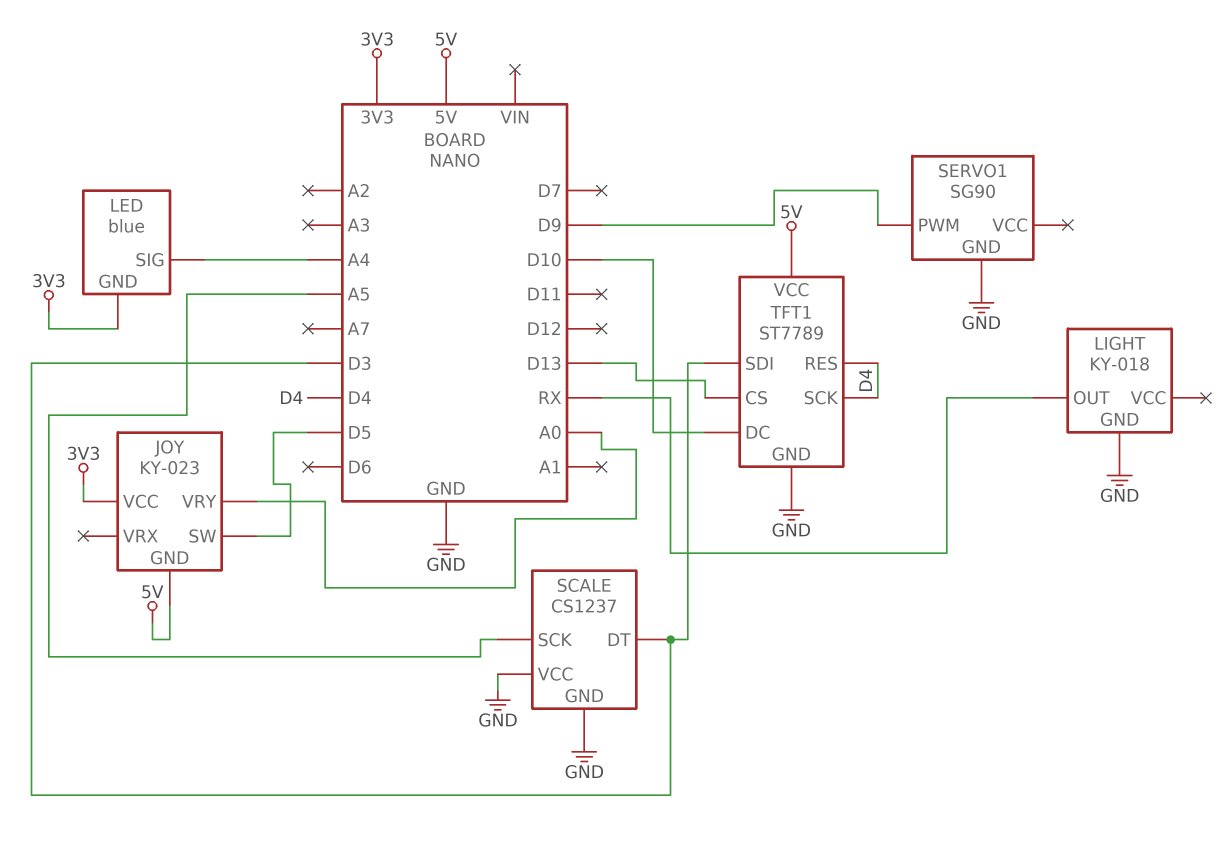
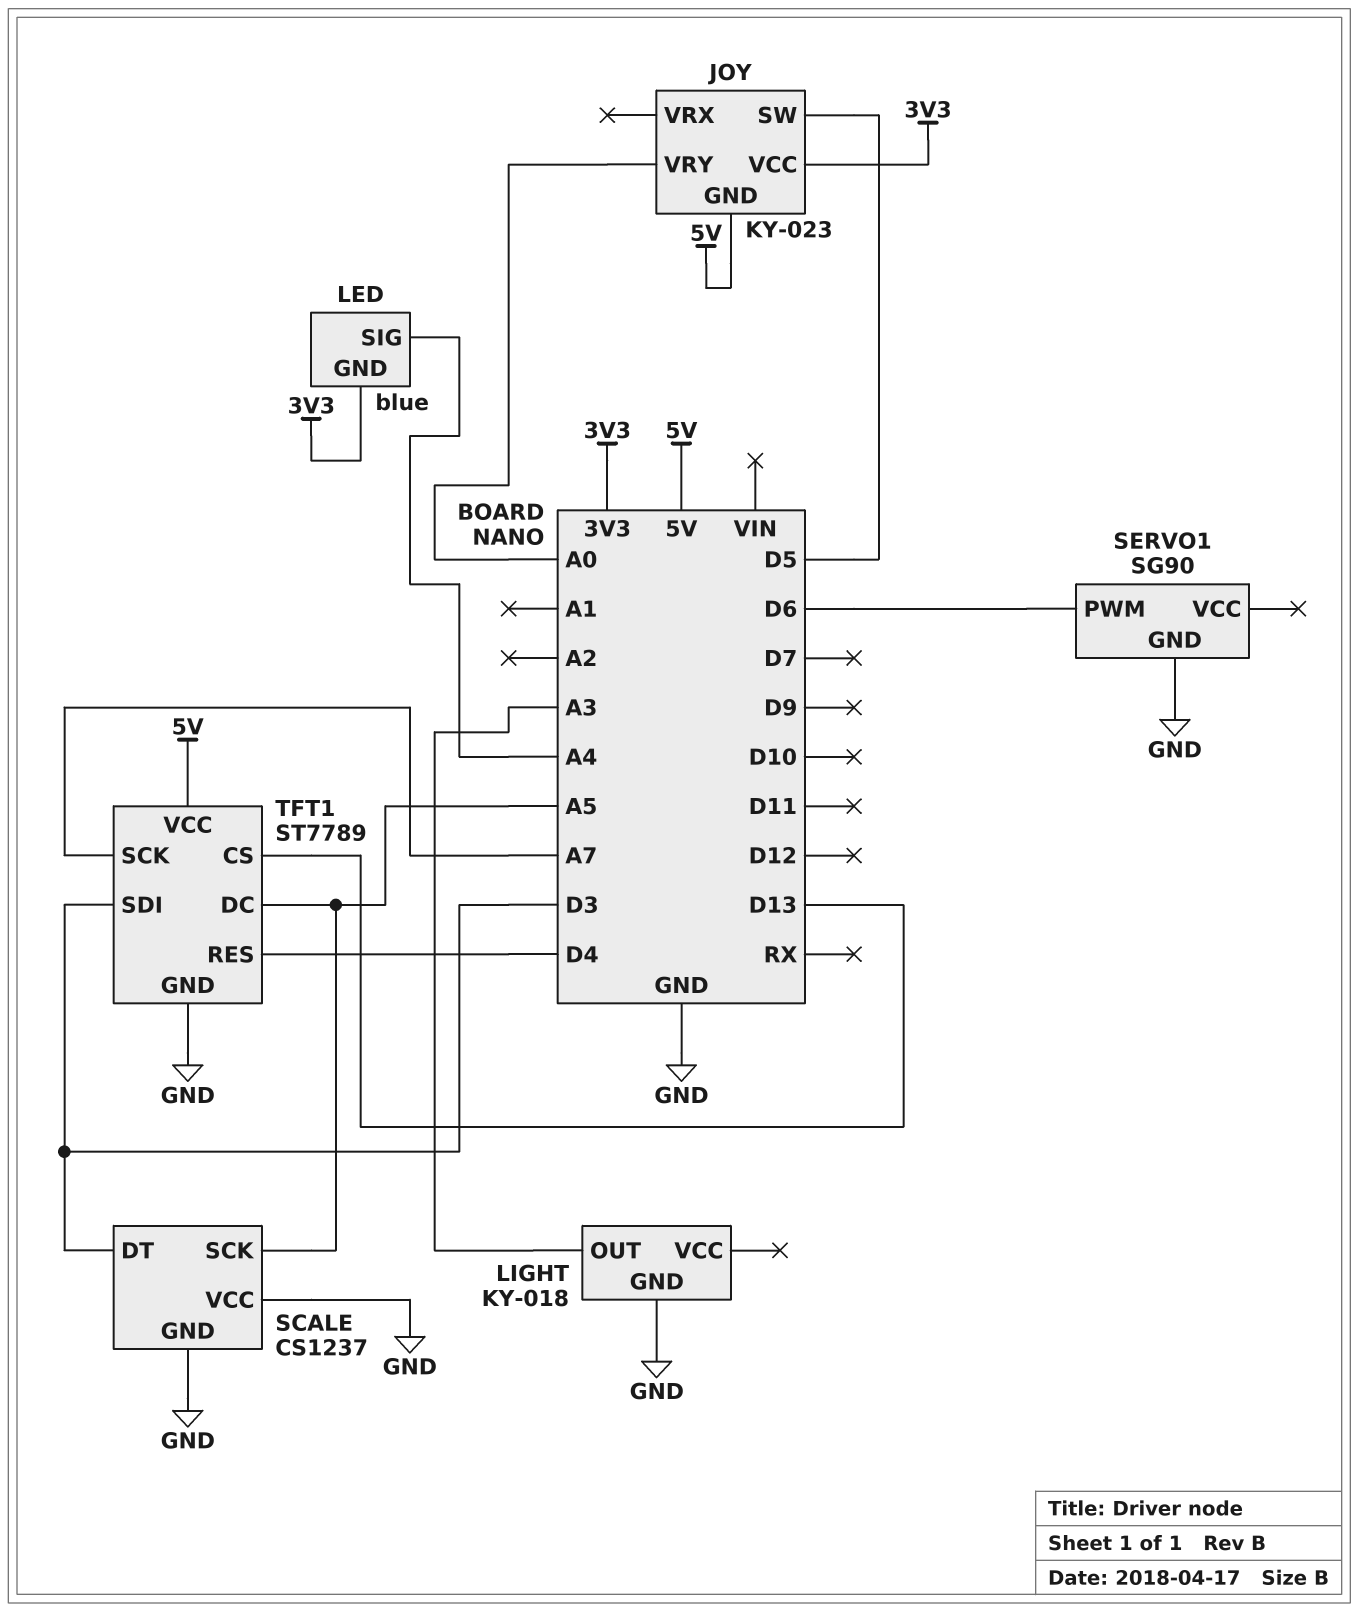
LIGHT pin OUT: RX -> A3
SERVO1 pin PWM: D9 -> D6
TFT1 pin DC: D10 -> A5
TFT1 pin SCK: D4 -> A7

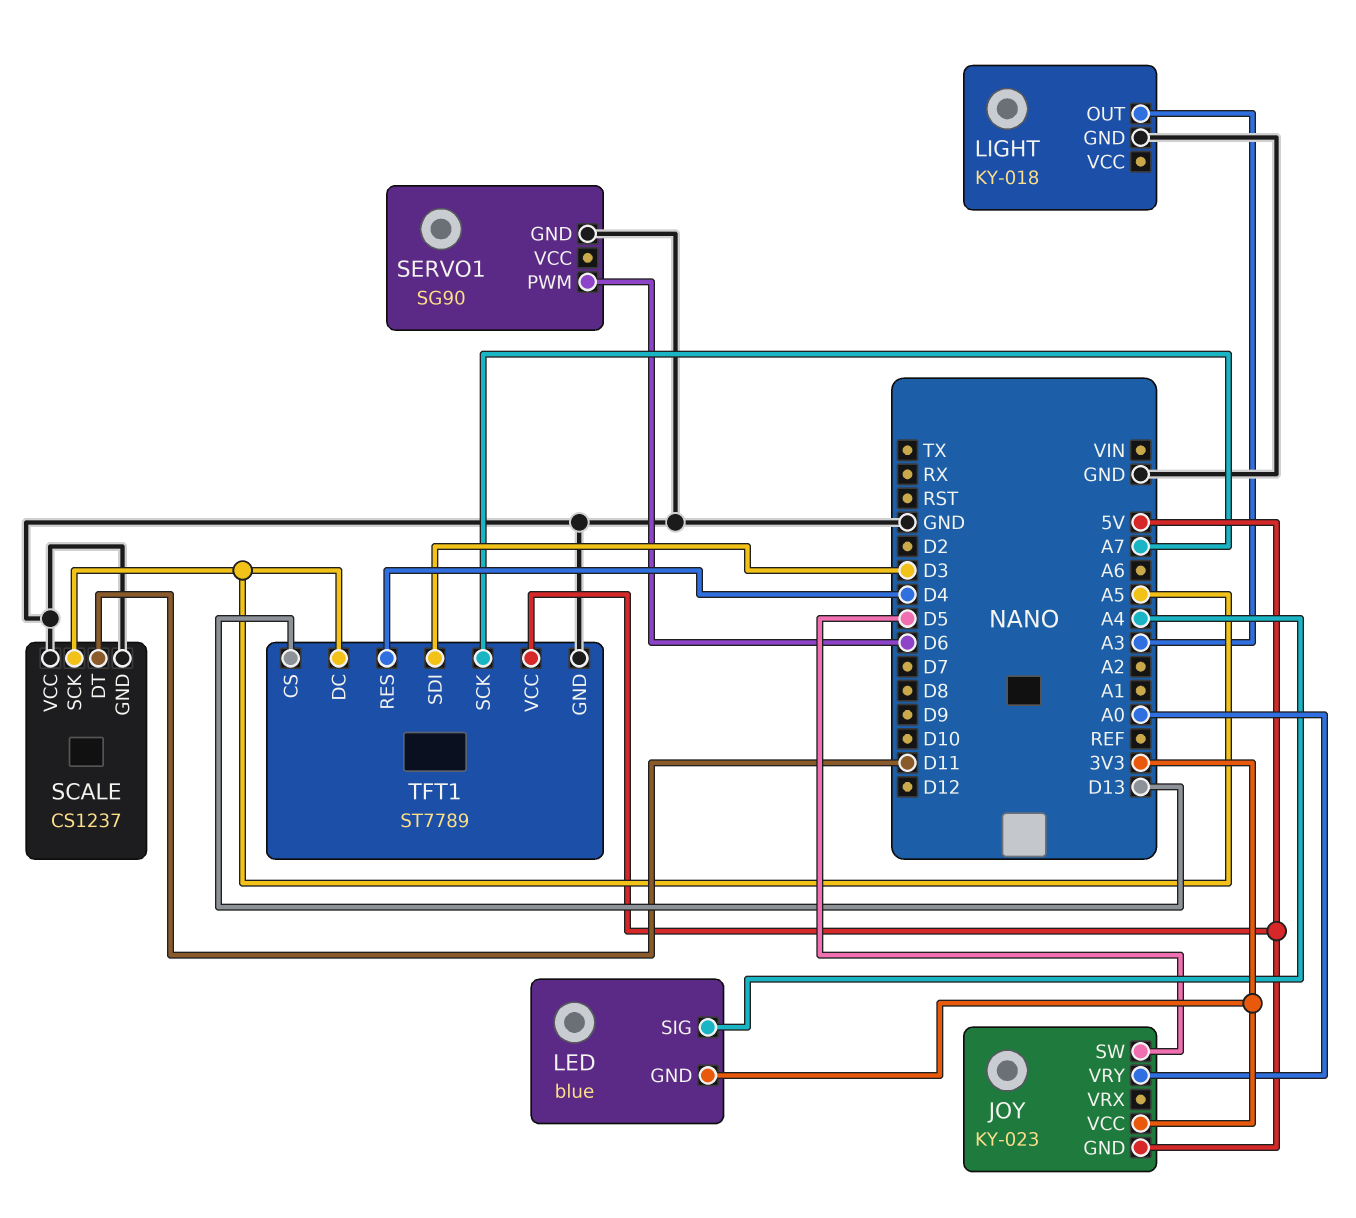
SCALE pin DT: D3 -> D11

